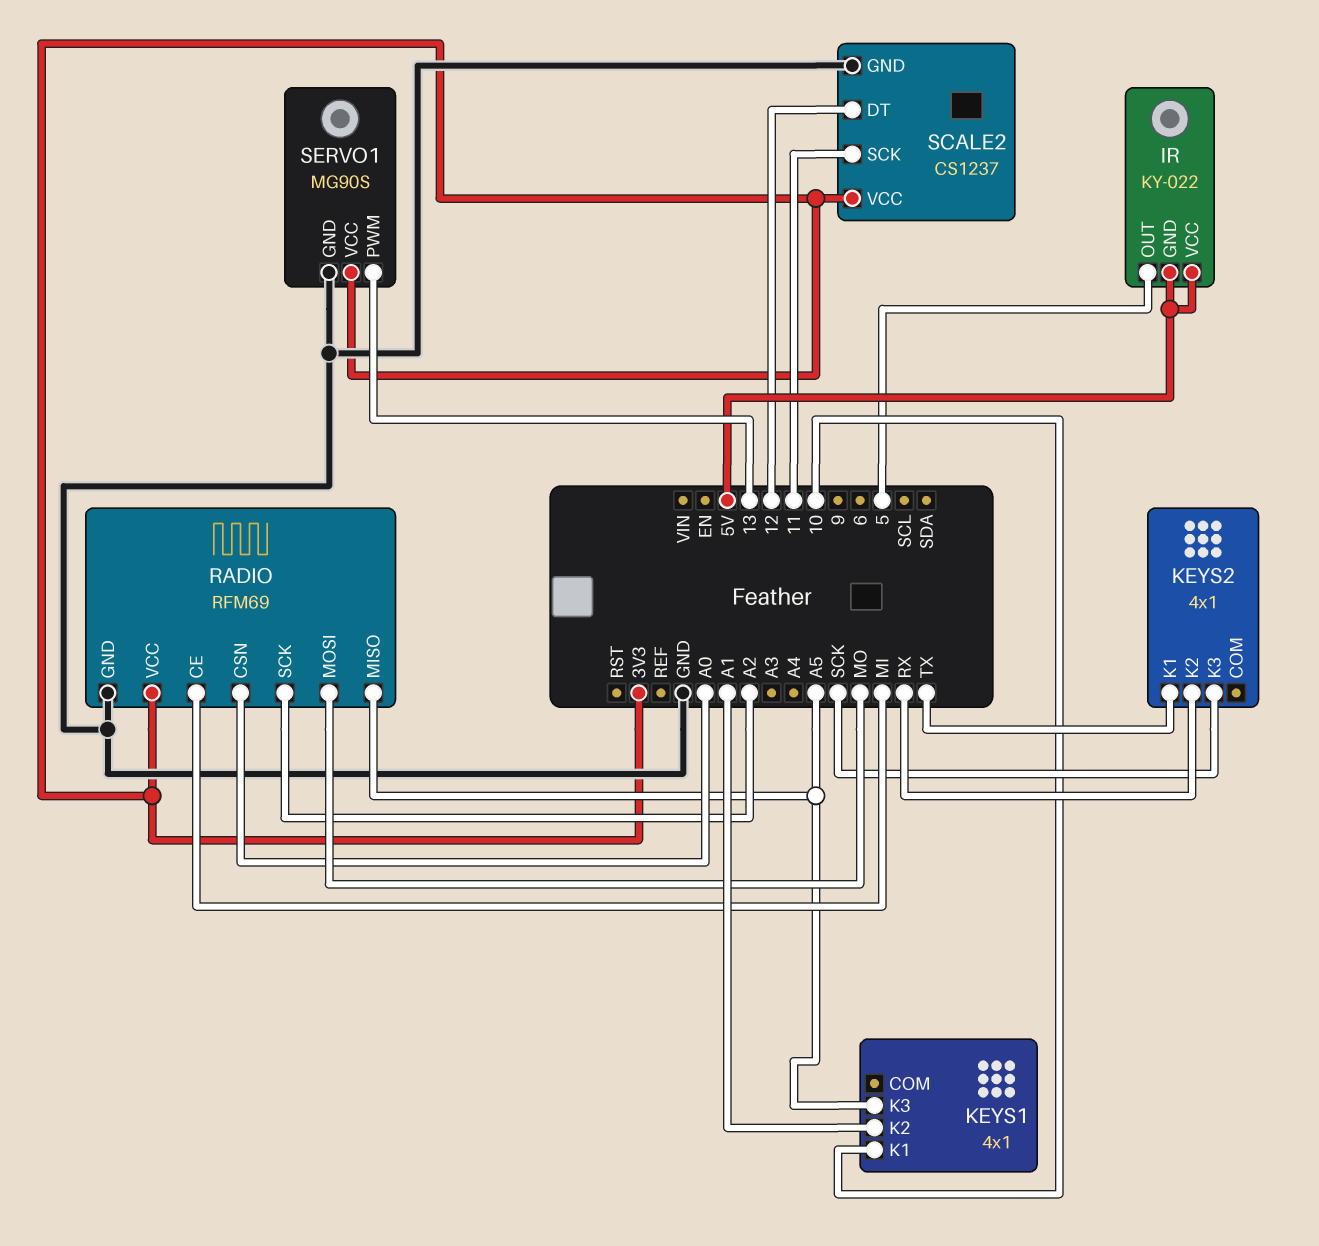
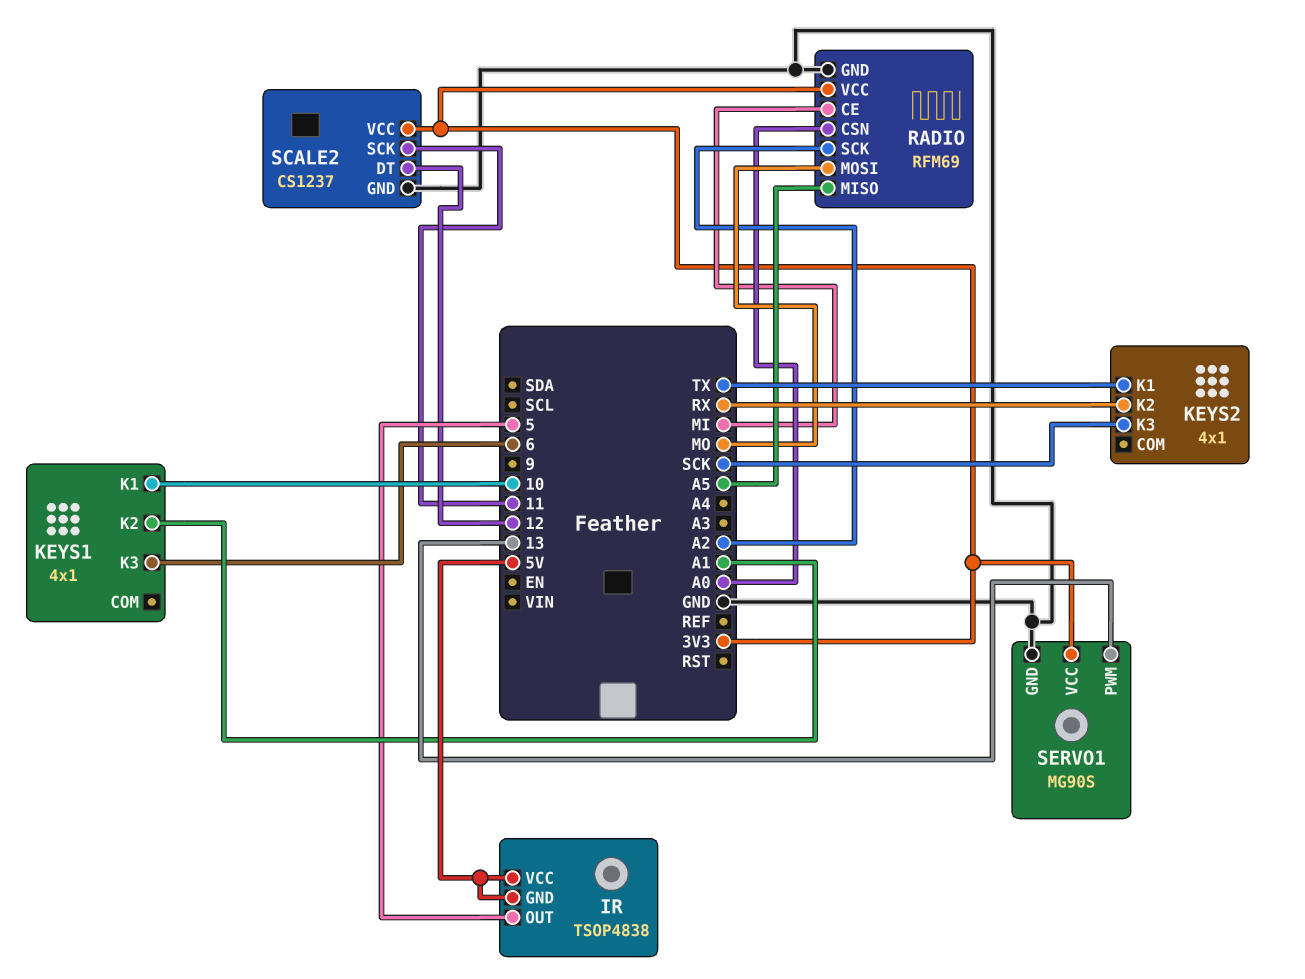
IR: KY-022 -> TSOP4838
KEYS1 pin K3: A5 -> 6

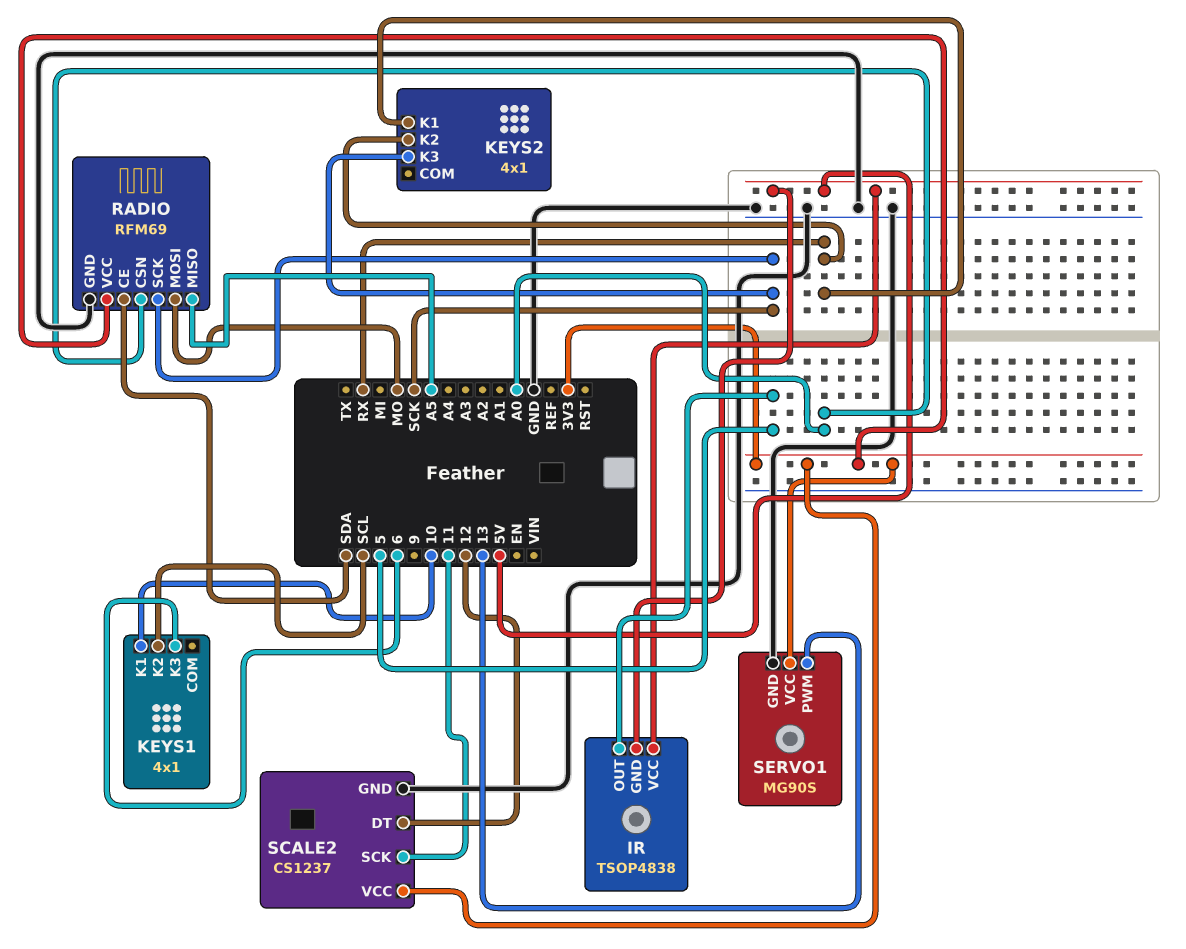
KEYS1 pin K2: A1 -> SCL
KEYS2 pin K1: TX -> RX
RADIO pin CE: MI -> SDA
RADIO pin SCK: A2 -> SCK

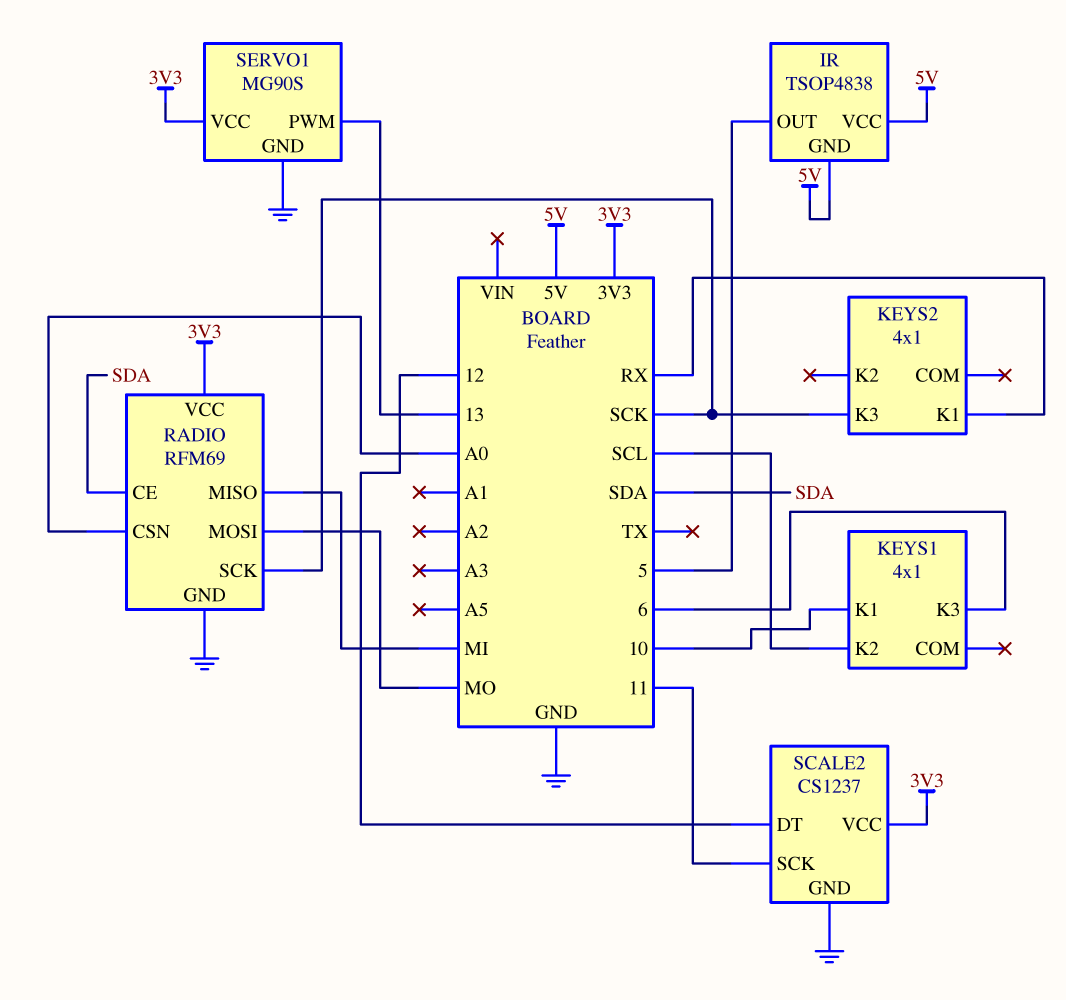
KEYS2 pin K2: RX -> none
RADIO pin MISO: A5 -> MI

